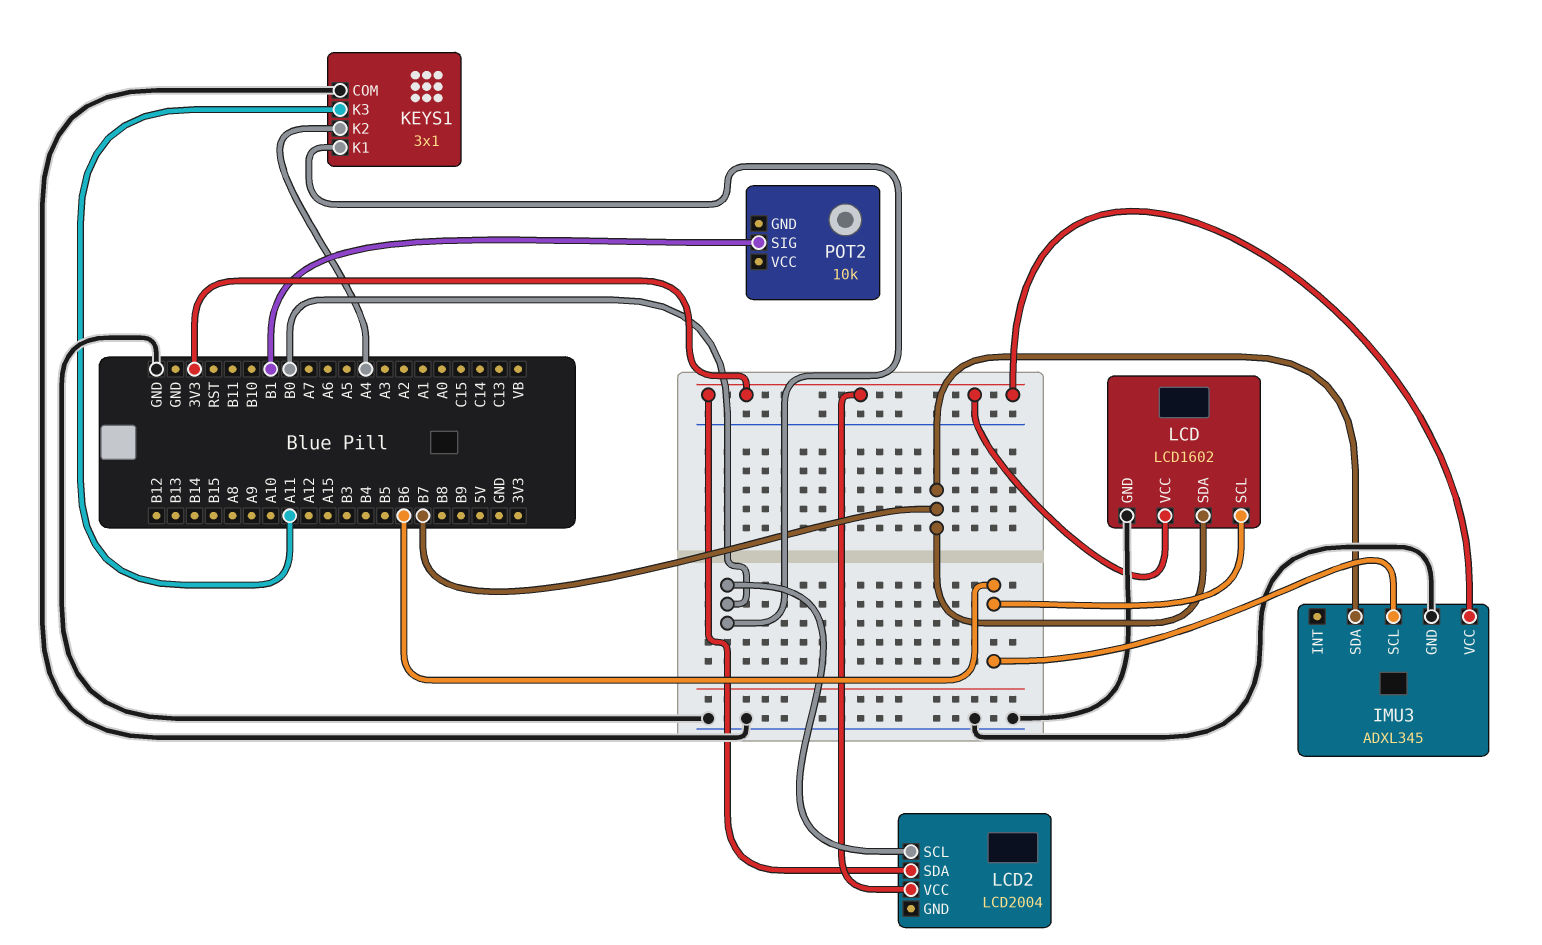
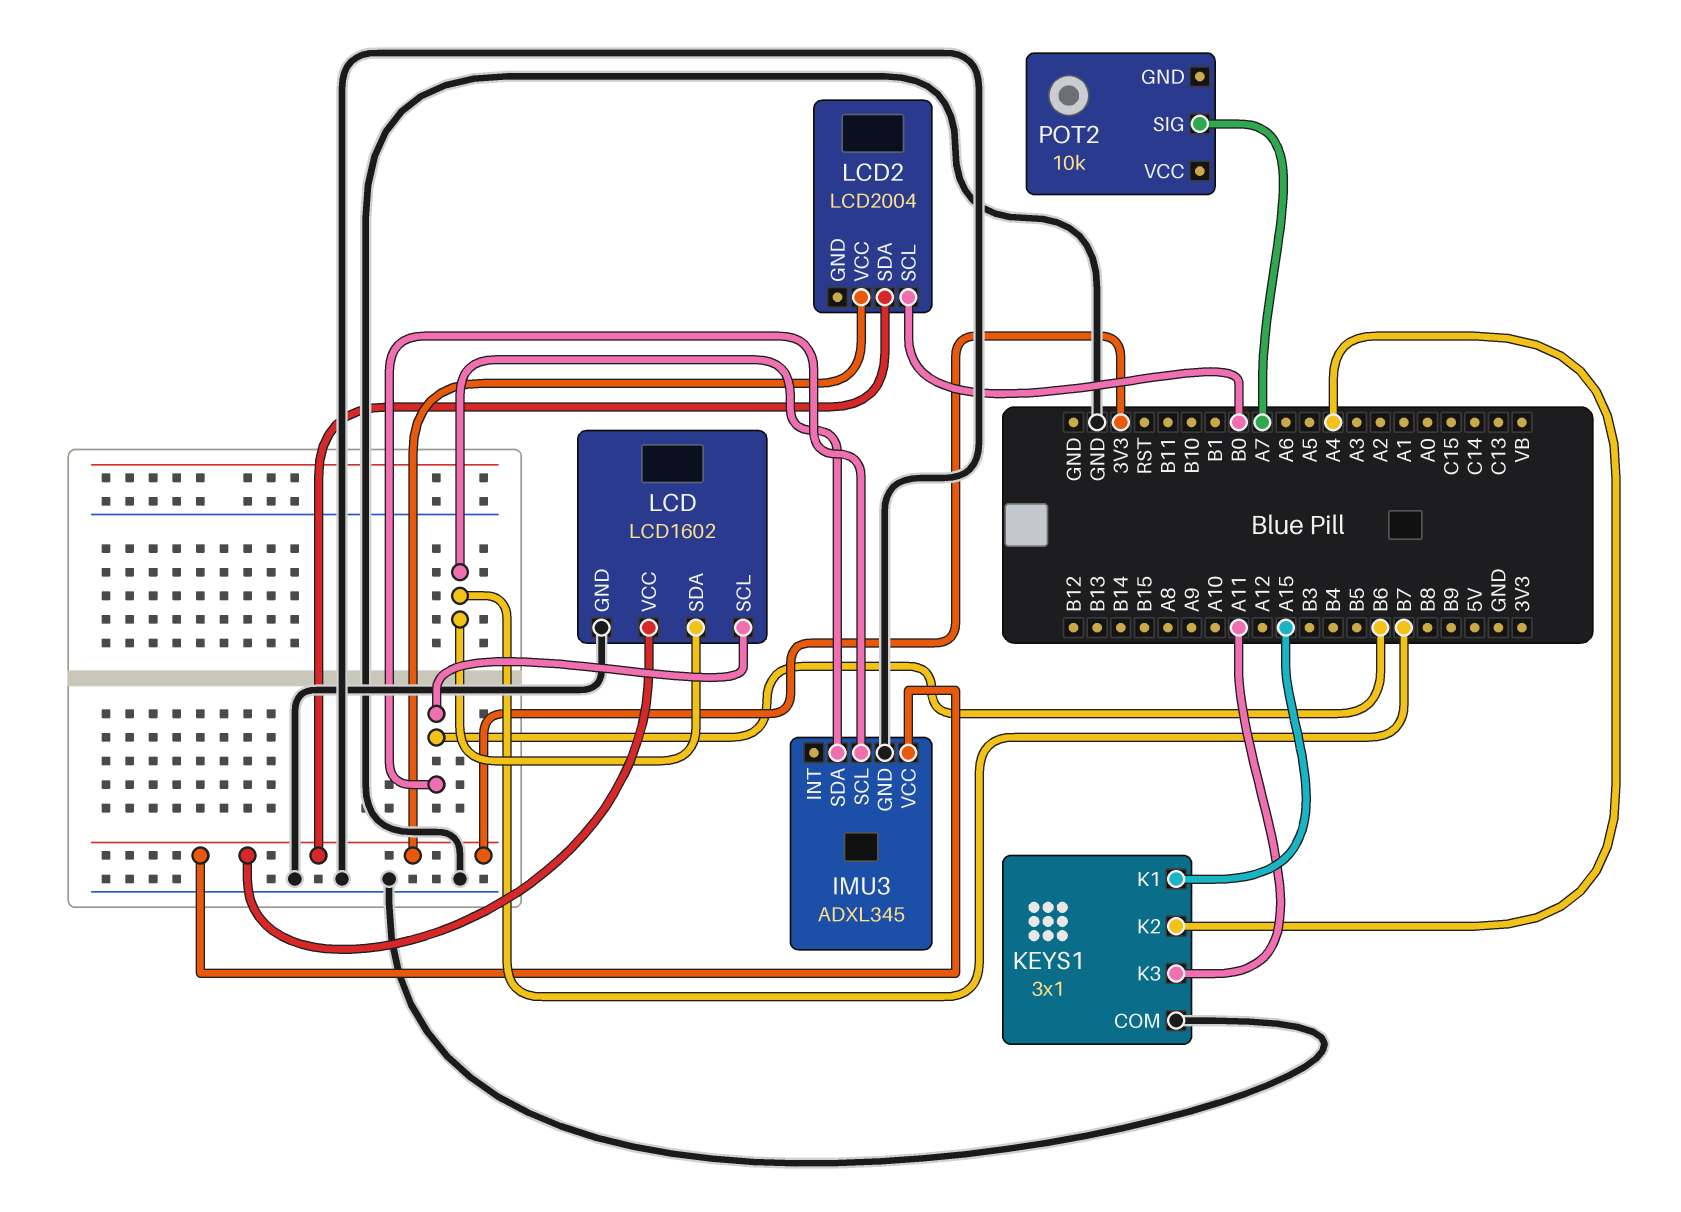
KEYS1 pin K1: B0 -> A15
POT2 pin SIG: B1 -> A7

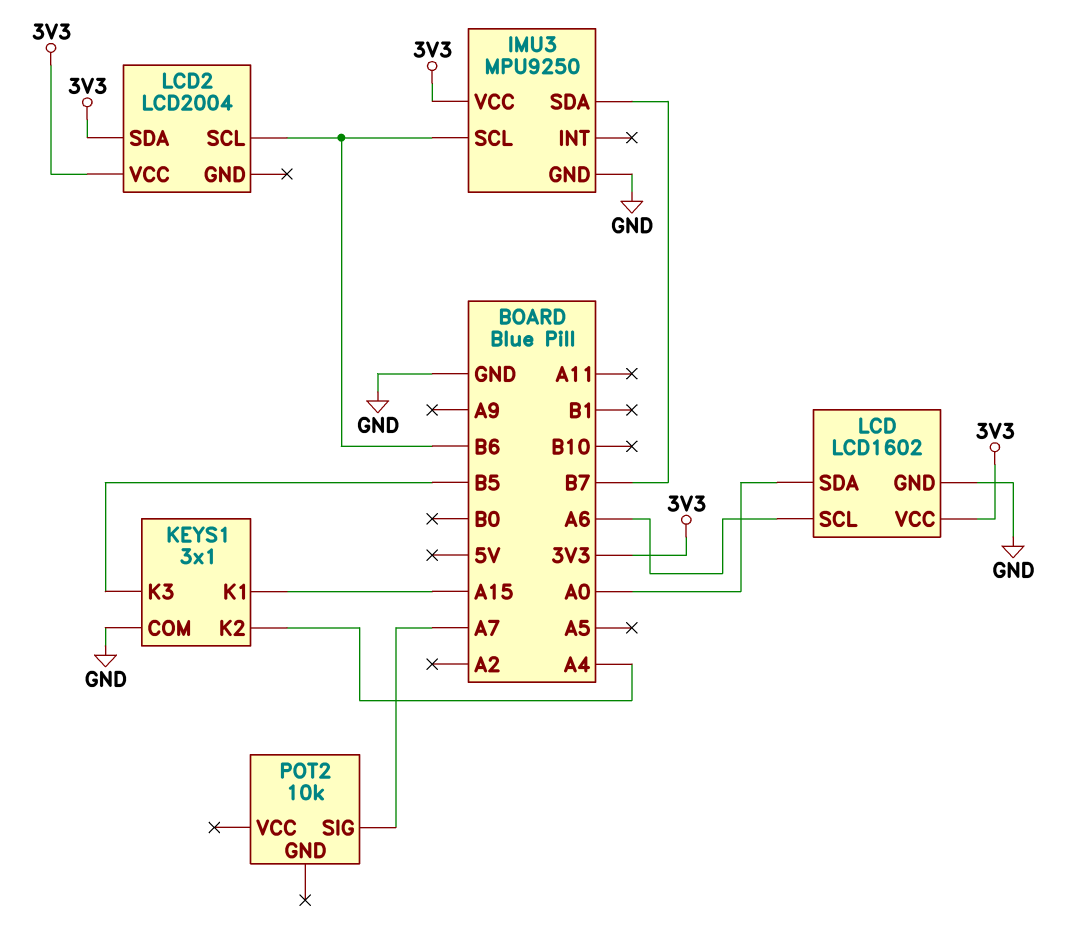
IMU3: ADXL345 -> MPU9250
KEYS1 pin K3: A11 -> B5
LCD pin SCL: B6 -> A6
LCD pin SDA: B7 -> A0
LCD2 pin SCL: B0 -> B6

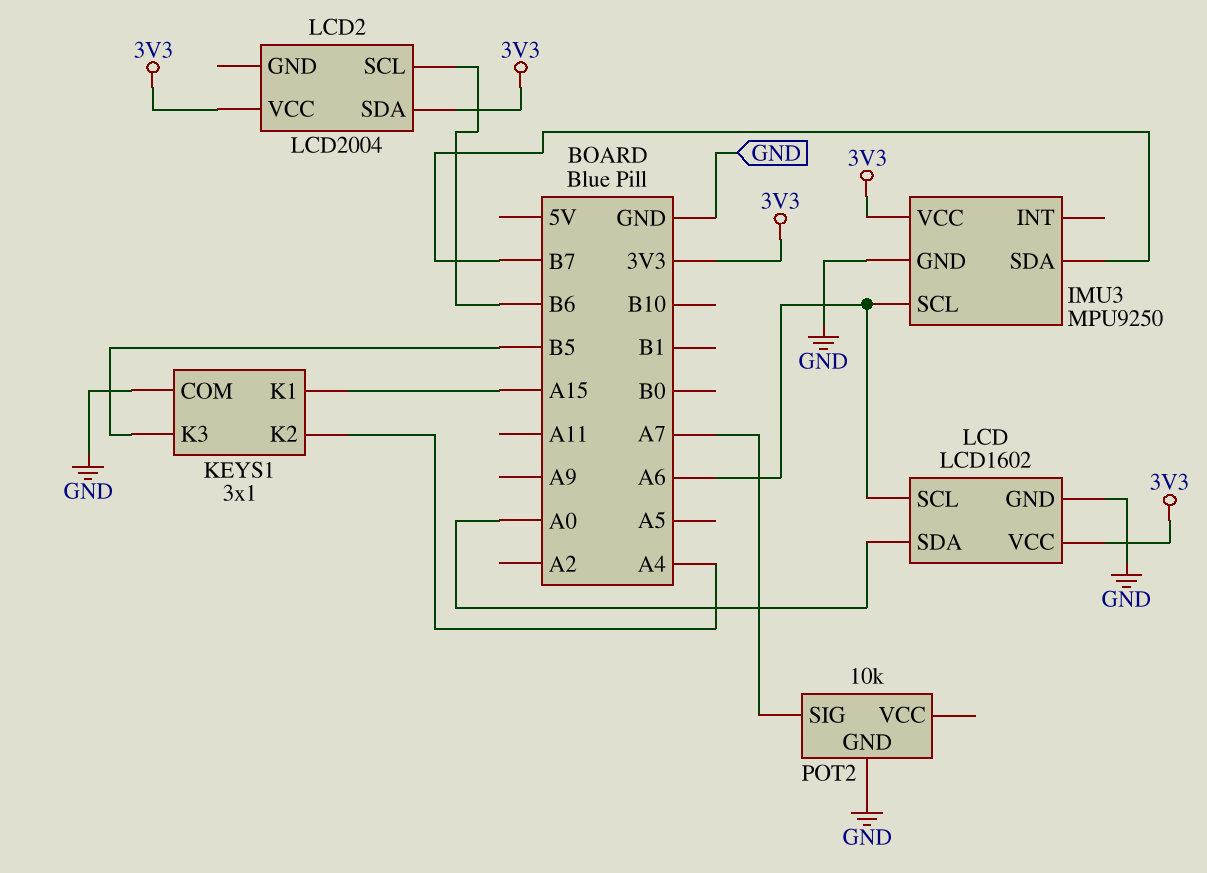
IMU3 pin SCL: B6 -> A6
POT2 pin GND: none -> GND

